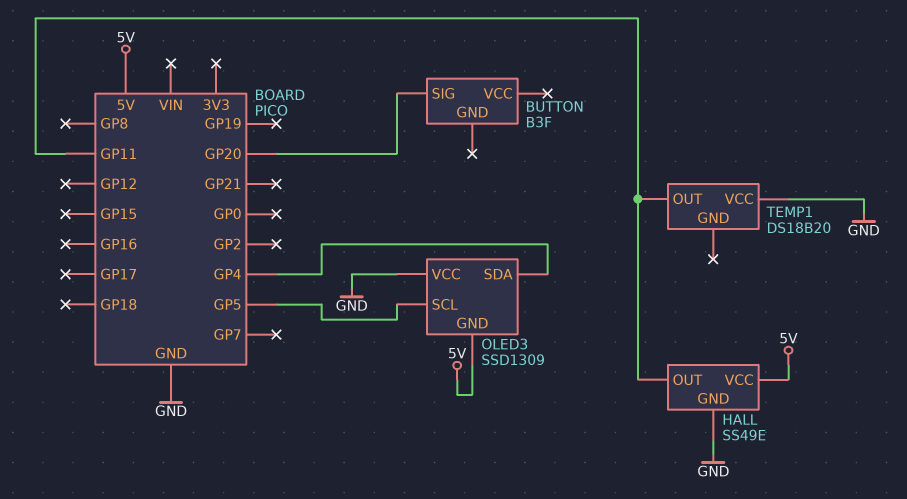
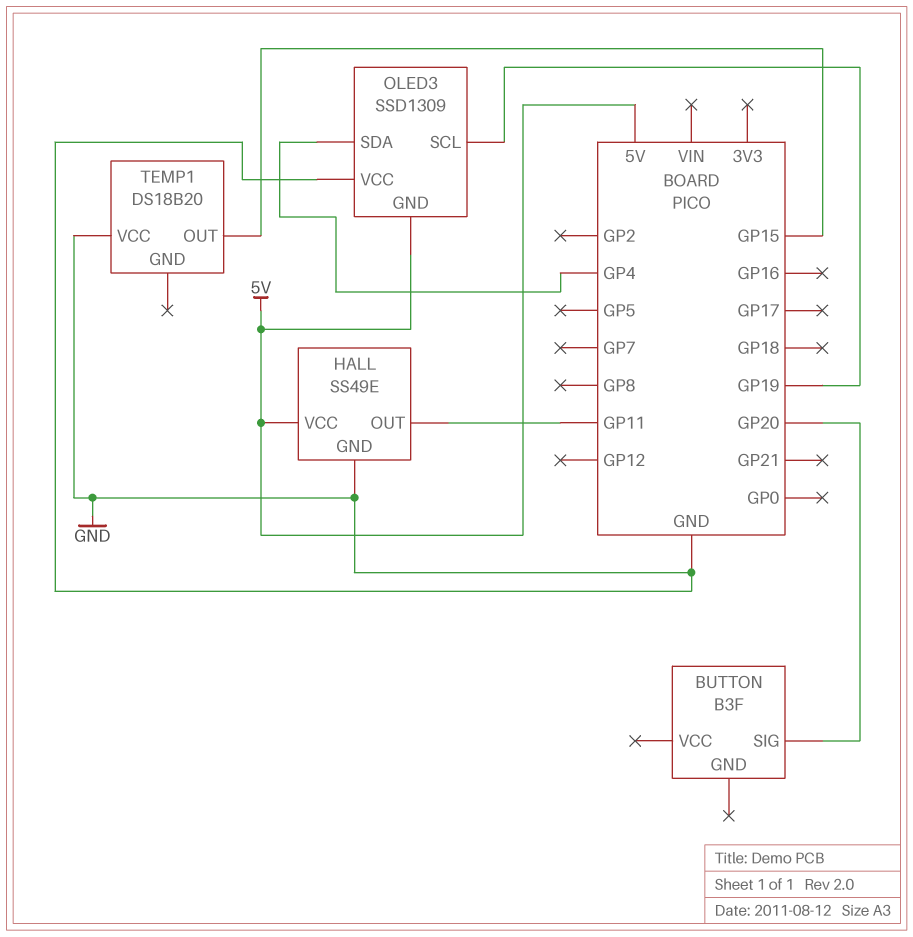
OLED3 pin SCL: GP5 -> GP19
TEMP1 pin OUT: GP11 -> GP15

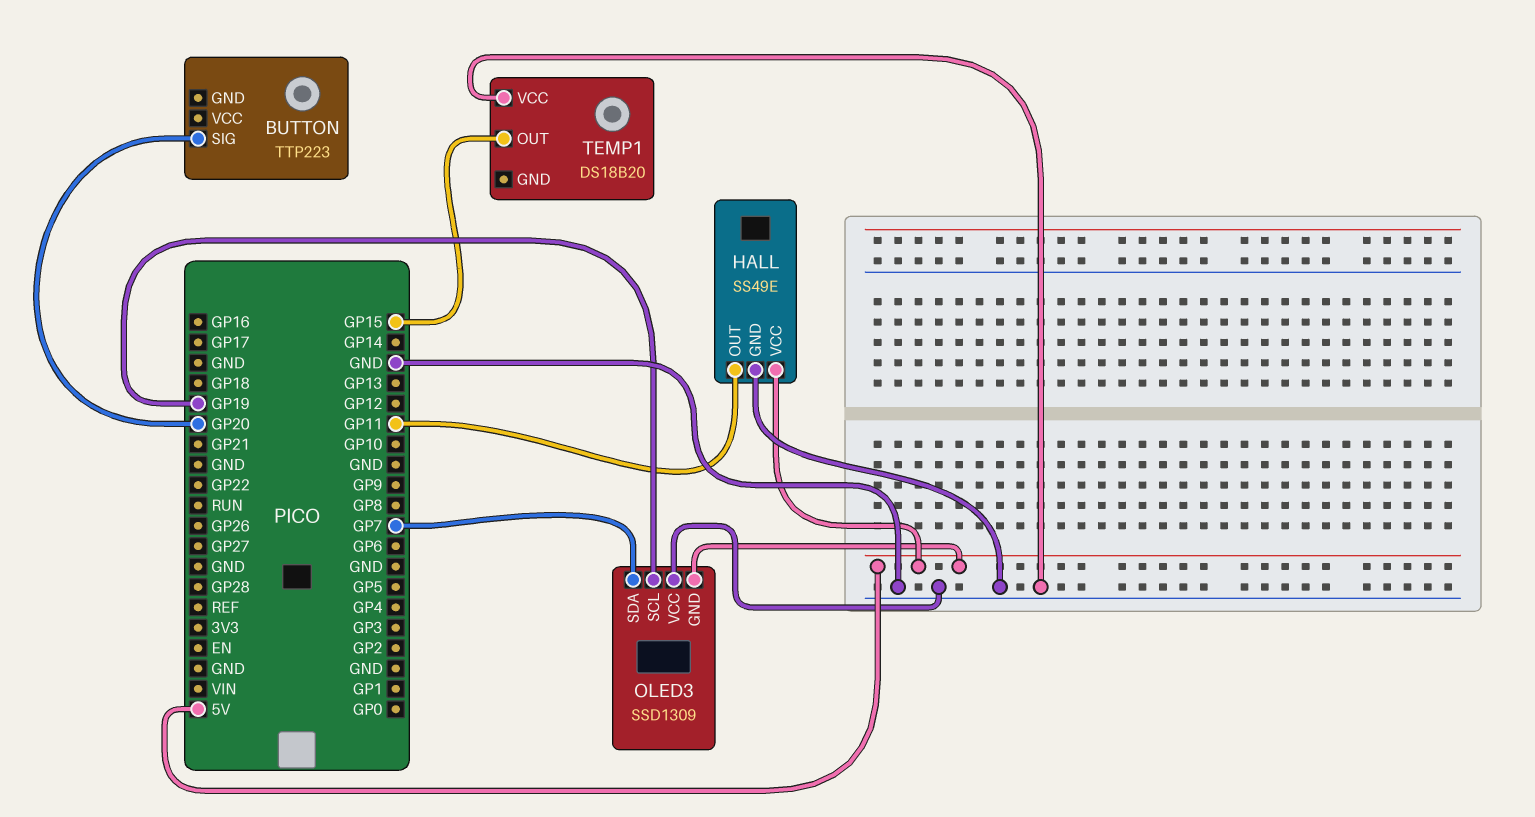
BUTTON: B3F -> TTP223
OLED3 pin SDA: GP4 -> GP7

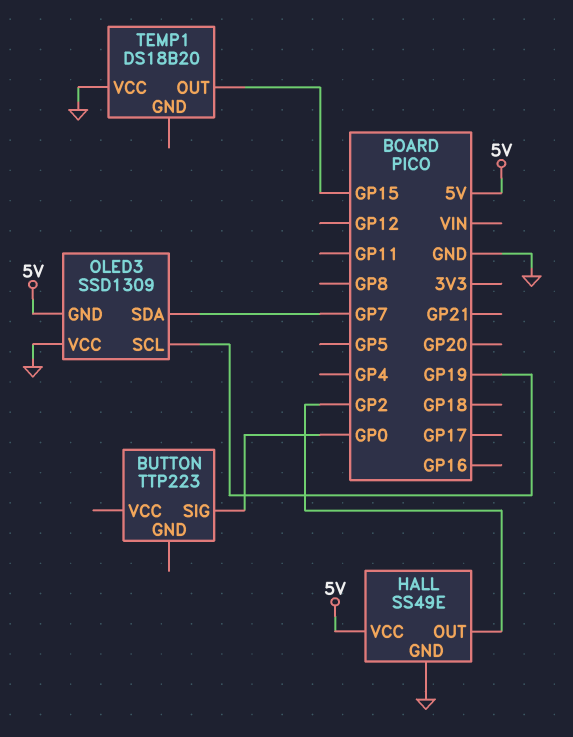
BUTTON pin SIG: GP20 -> GP0
HALL pin OUT: GP11 -> GP2

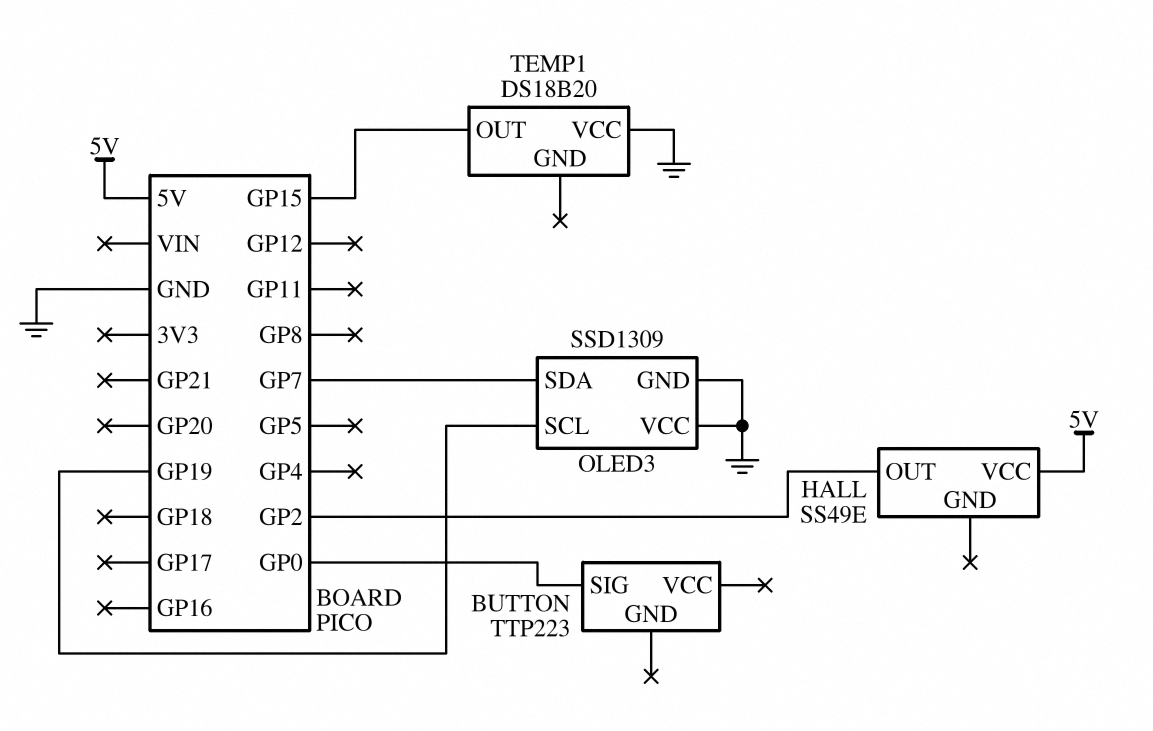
HALL pin GND: GND -> none
OLED3 pin GND: 5V -> GND

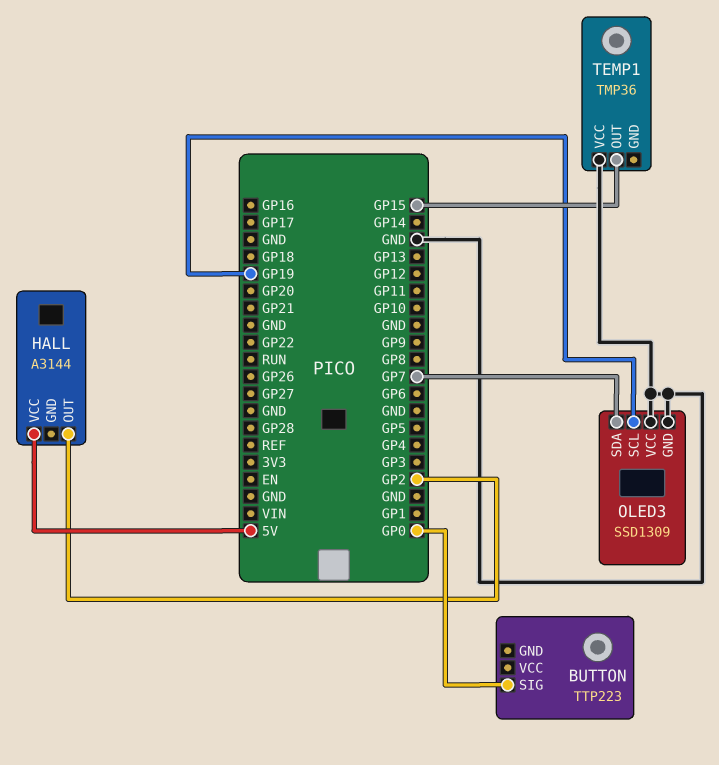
HALL: SS49E -> A3144
TEMP1: DS18B20 -> TMP36

